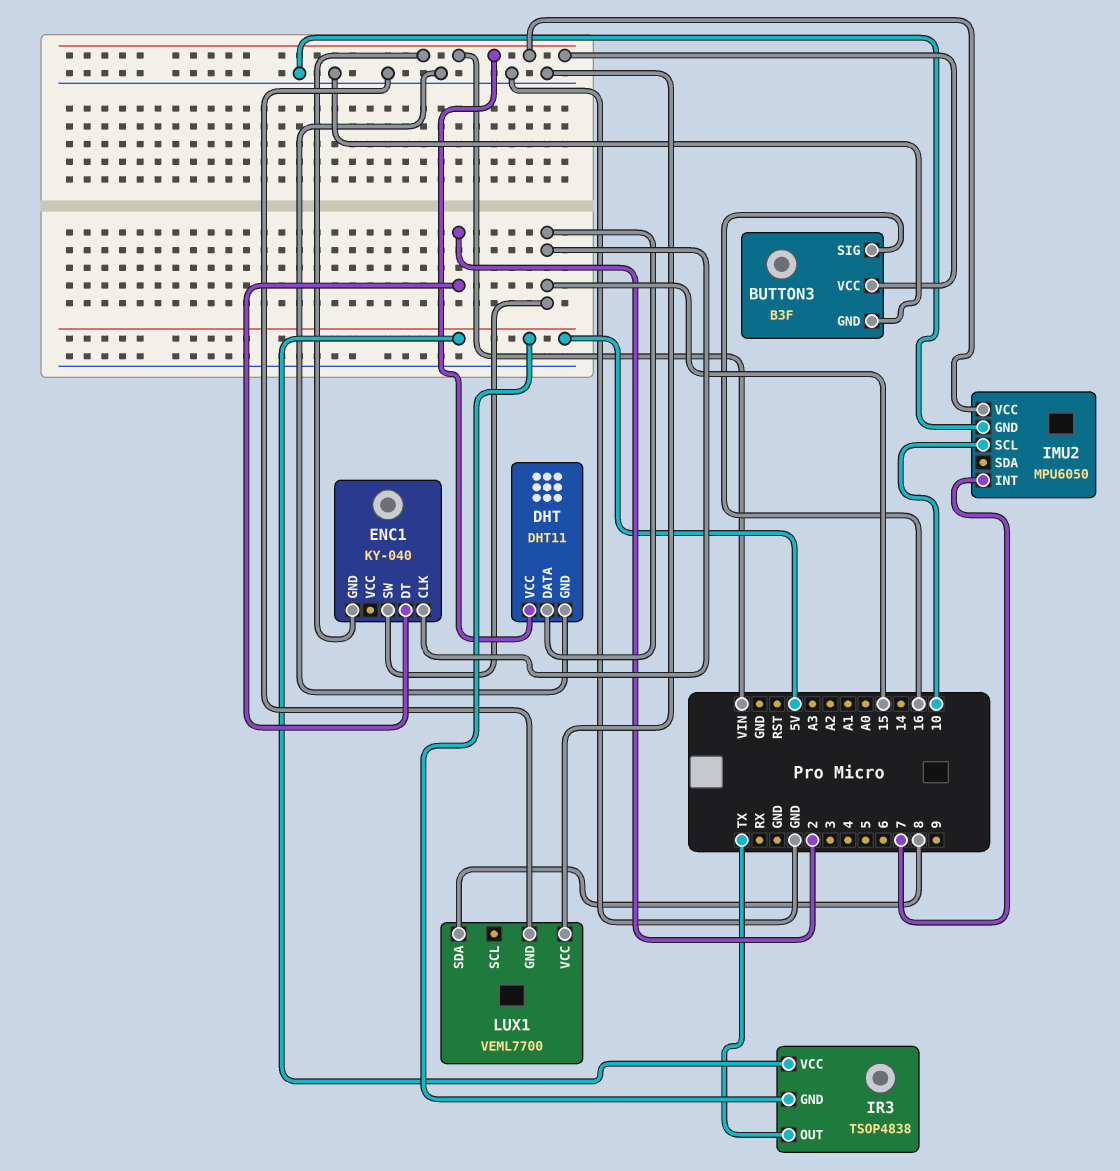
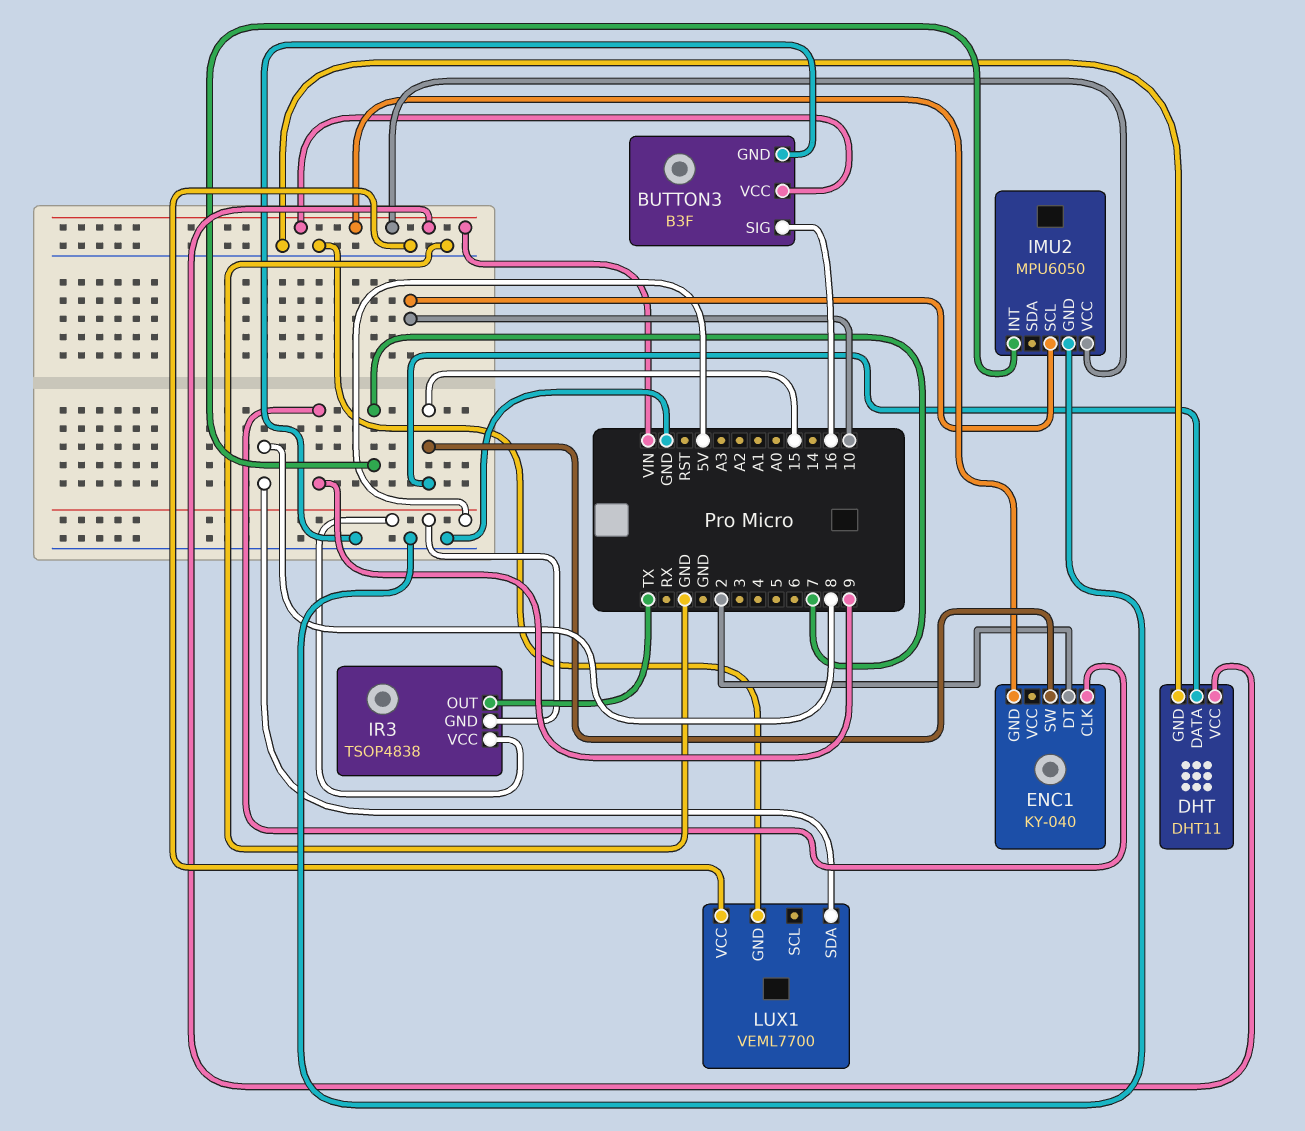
ENC1 pin CLK: 15 -> 9

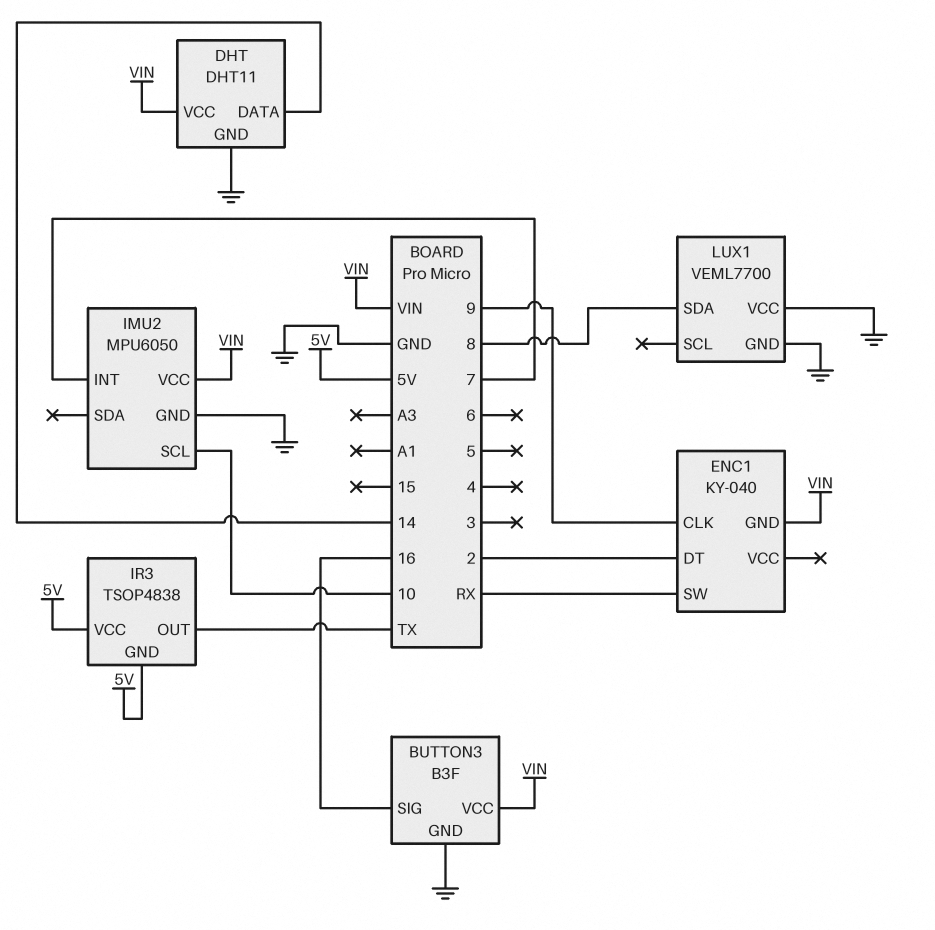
DHT pin DATA: 15 -> 14
ENC1 pin SW: 15 -> RX

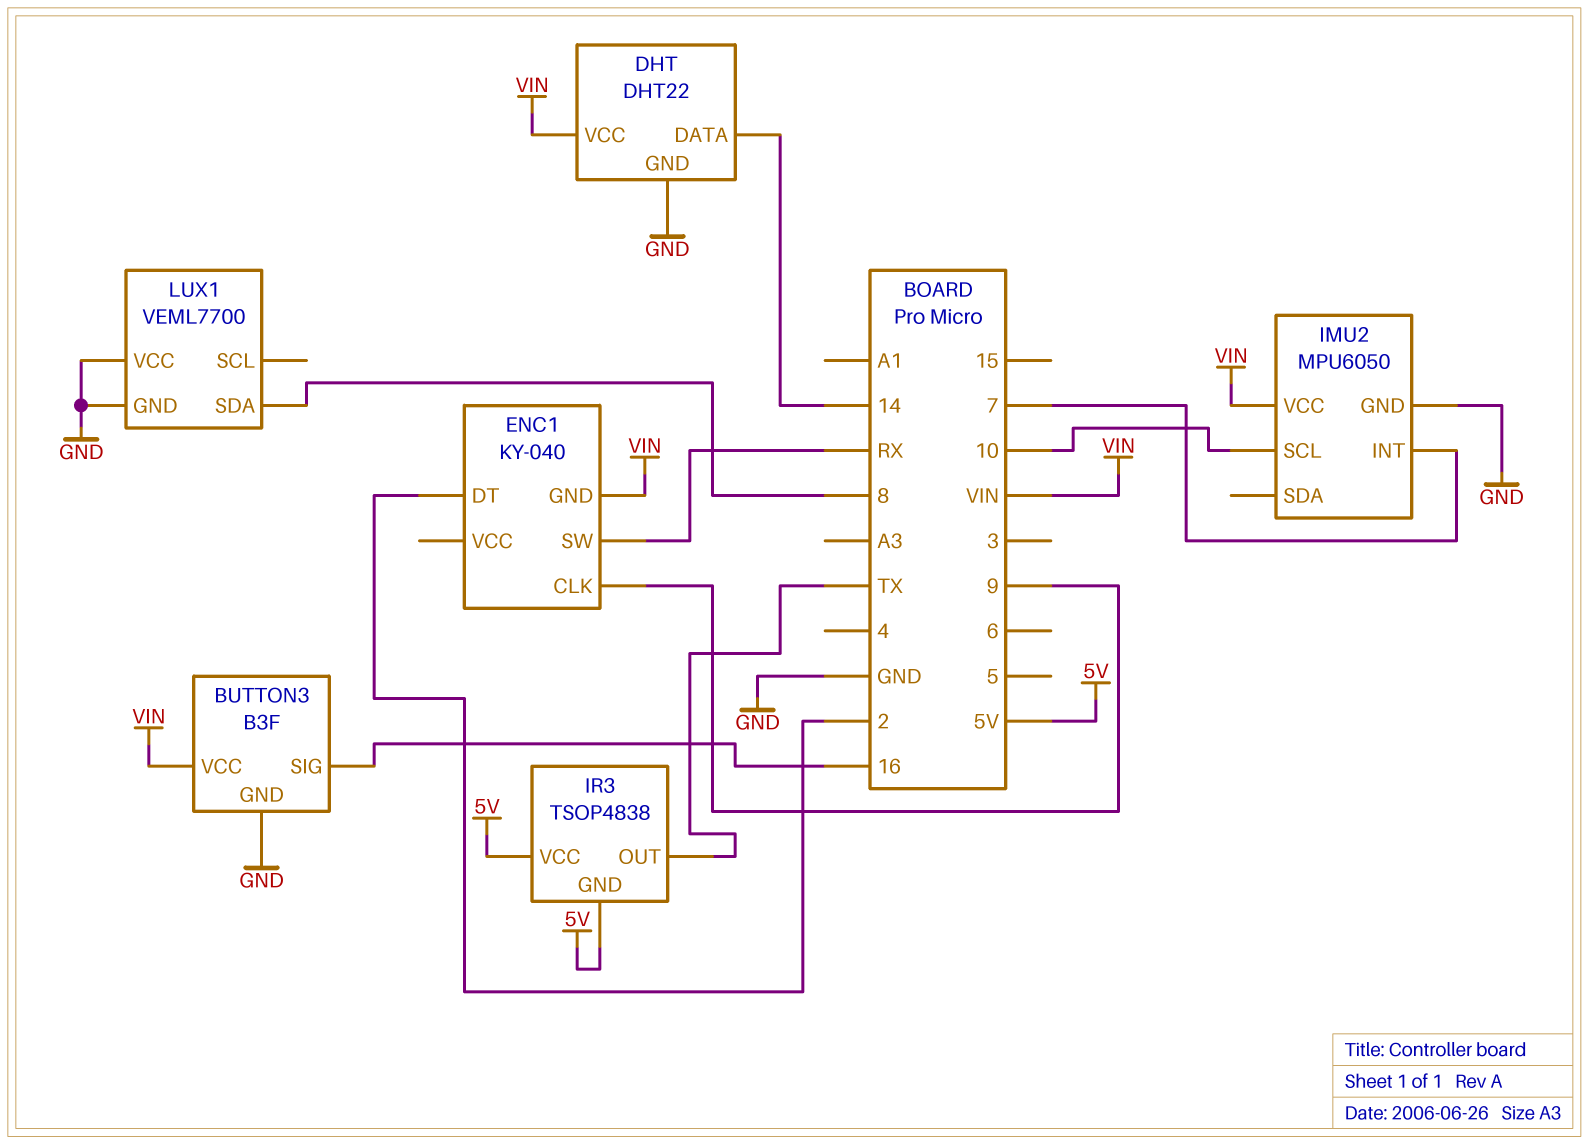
DHT: DHT11 -> DHT22

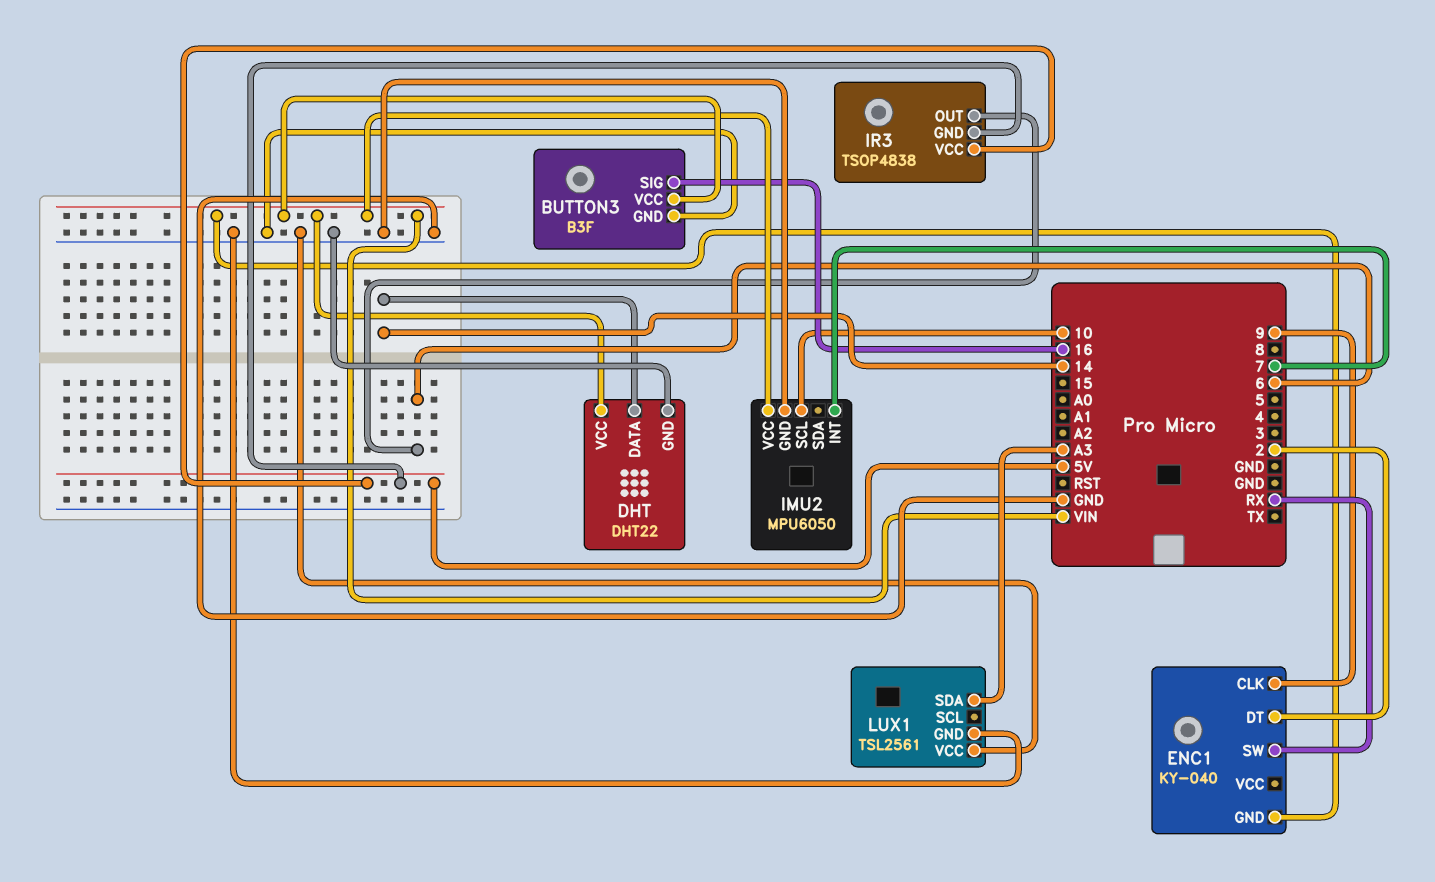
IR3 pin OUT: TX -> 6
LUX1: VEML7700 -> TSL2561
LUX1 pin SDA: 8 -> A3

